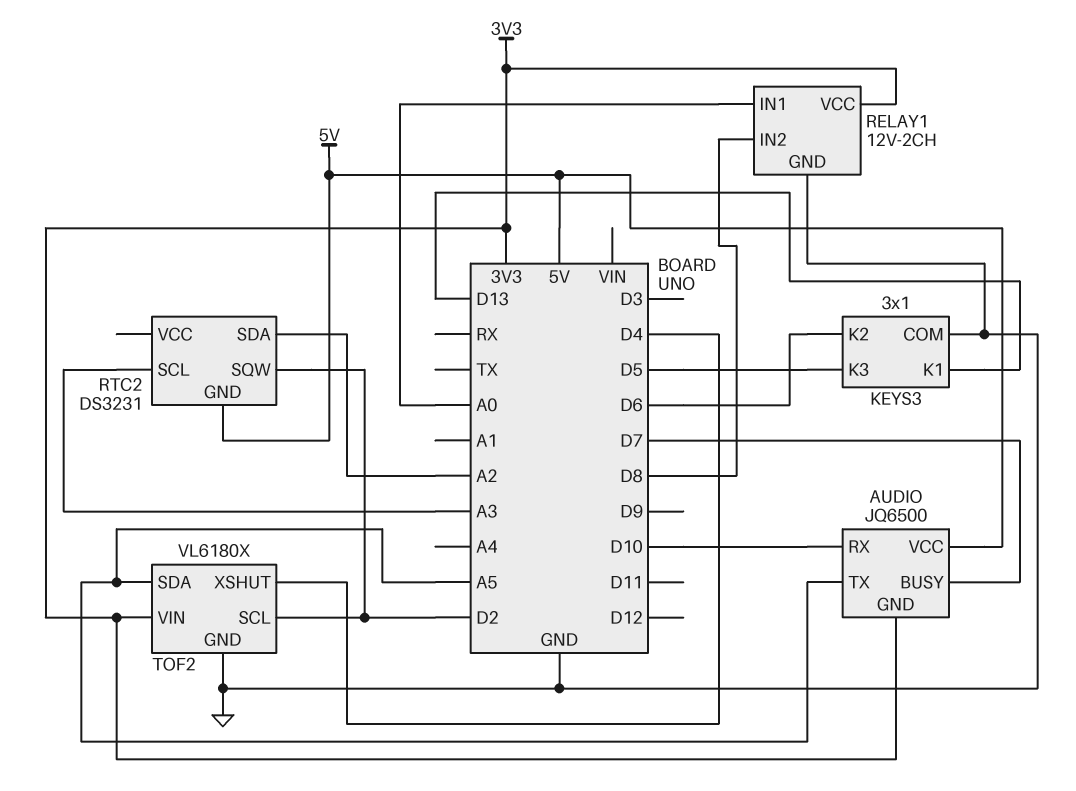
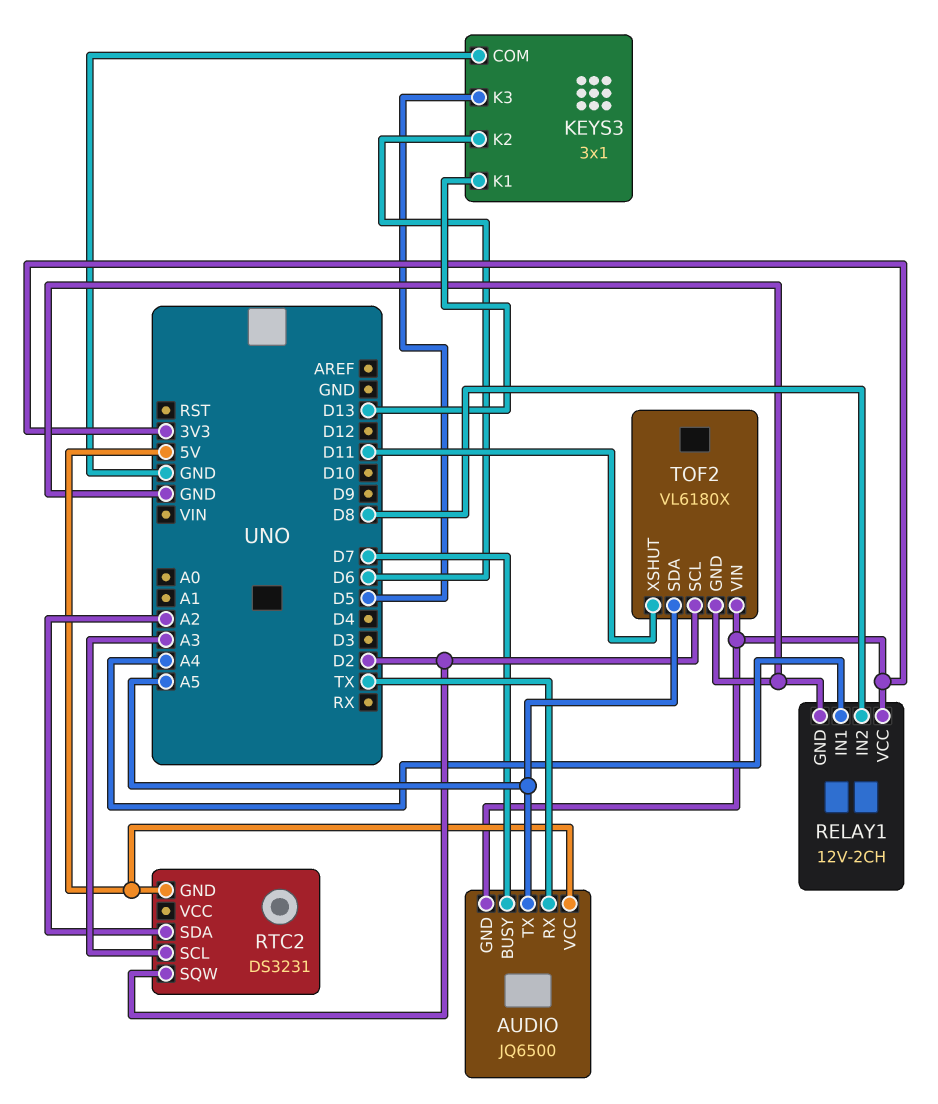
AUDIO pin RX: D10 -> TX
RELAY1 pin IN1: A0 -> A4
TOF2 pin XSHUT: D4 -> D11

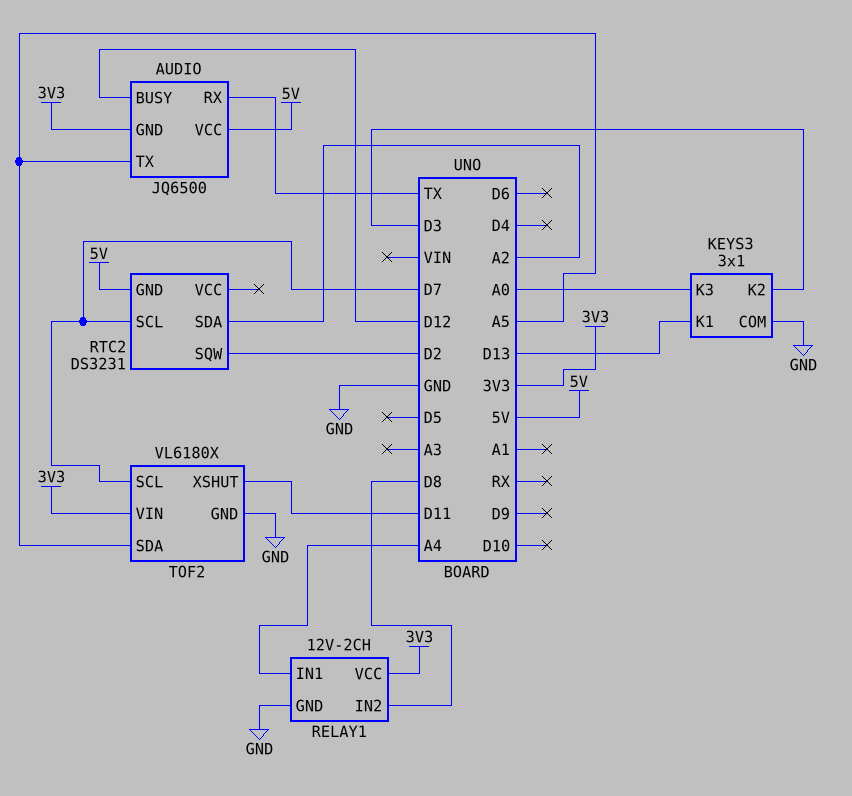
AUDIO pin BUSY: D7 -> D12
KEYS3 pin K2: D6 -> D3
KEYS3 pin K3: D5 -> A0
RTC2 pin SCL: A3 -> D7
TOF2 pin SCL: D2 -> D7

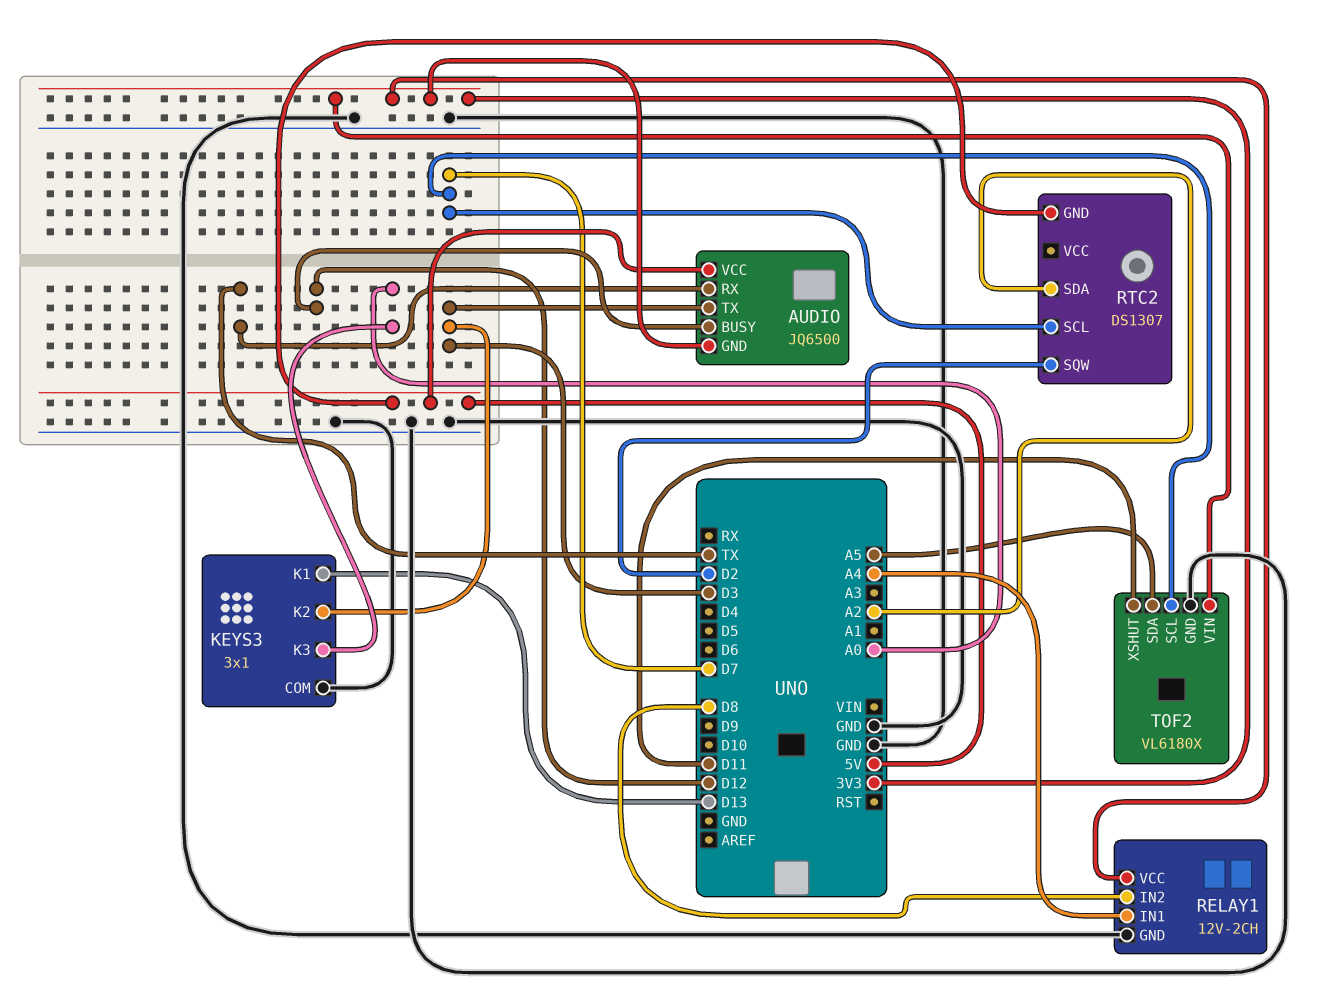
AUDIO pin TX: A5 -> D3
RTC2: DS3231 -> DS1307

